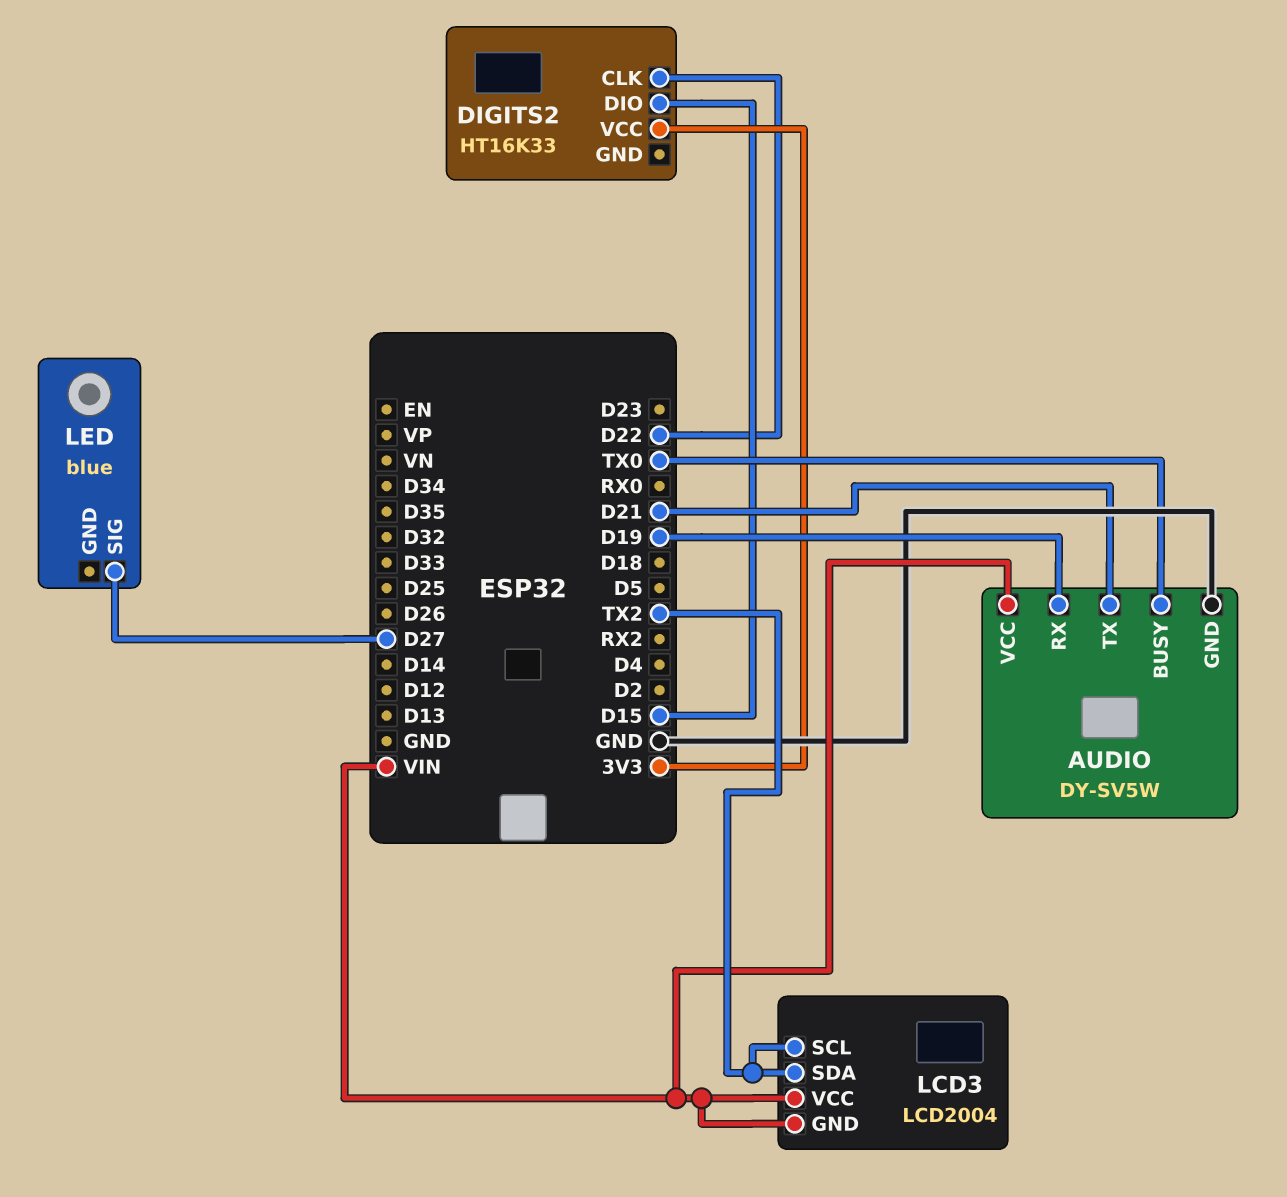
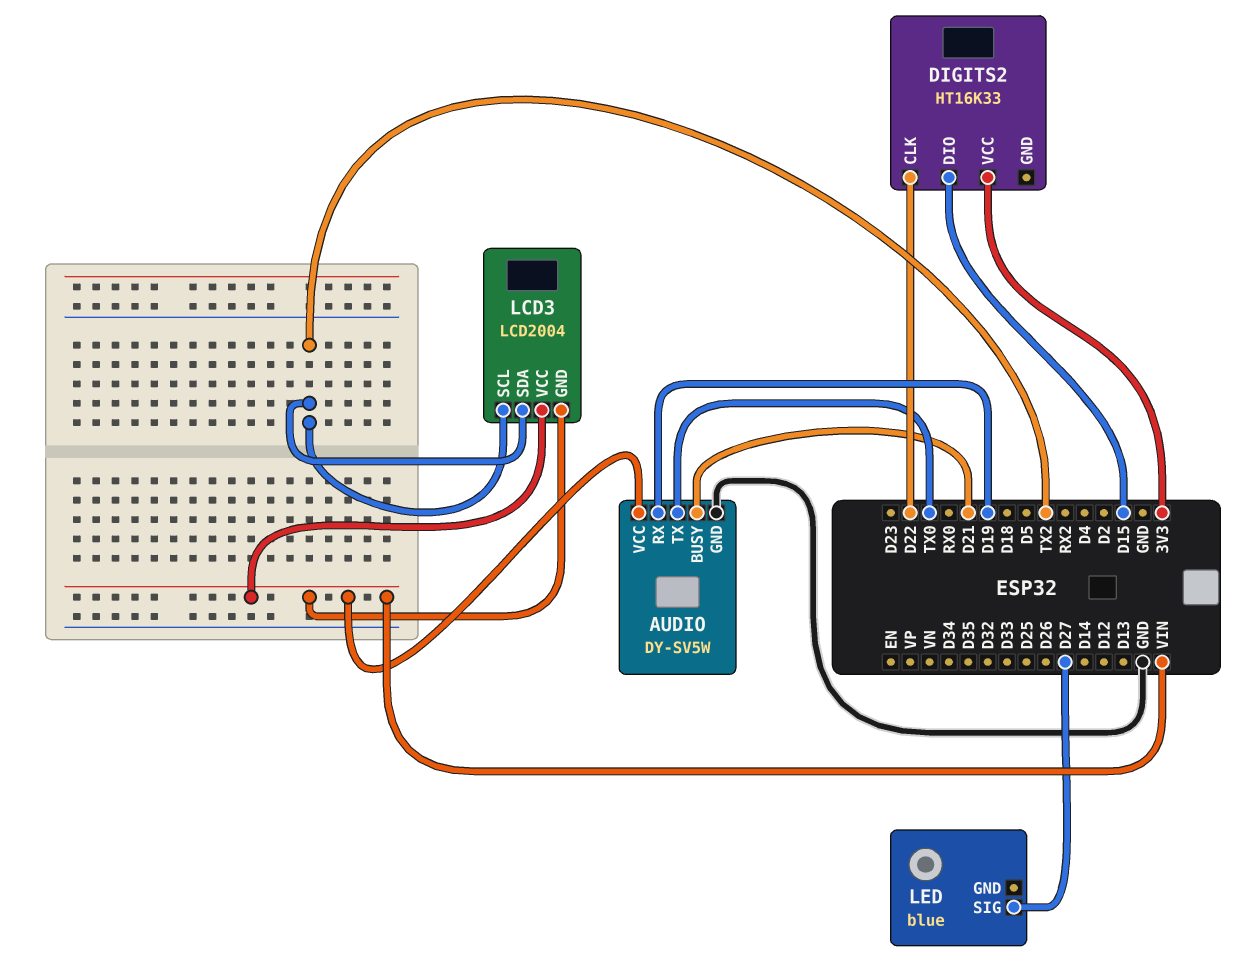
AUDIO pin BUSY: TX0 -> D21
AUDIO pin TX: D21 -> TX0

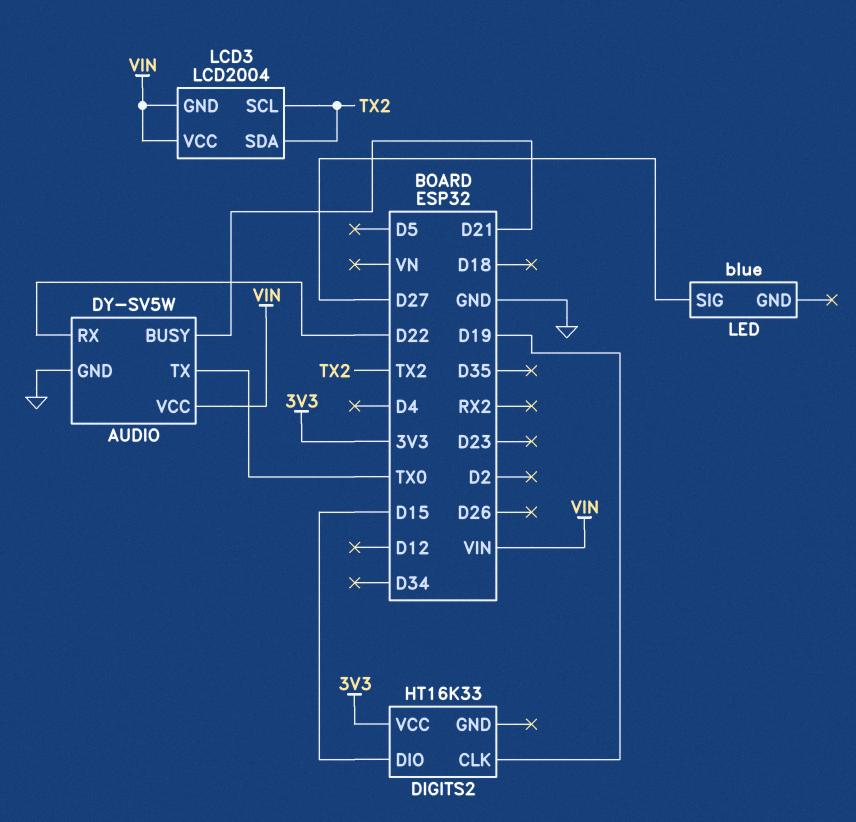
AUDIO pin RX: D19 -> D22
DIGITS2 pin CLK: D22 -> D19

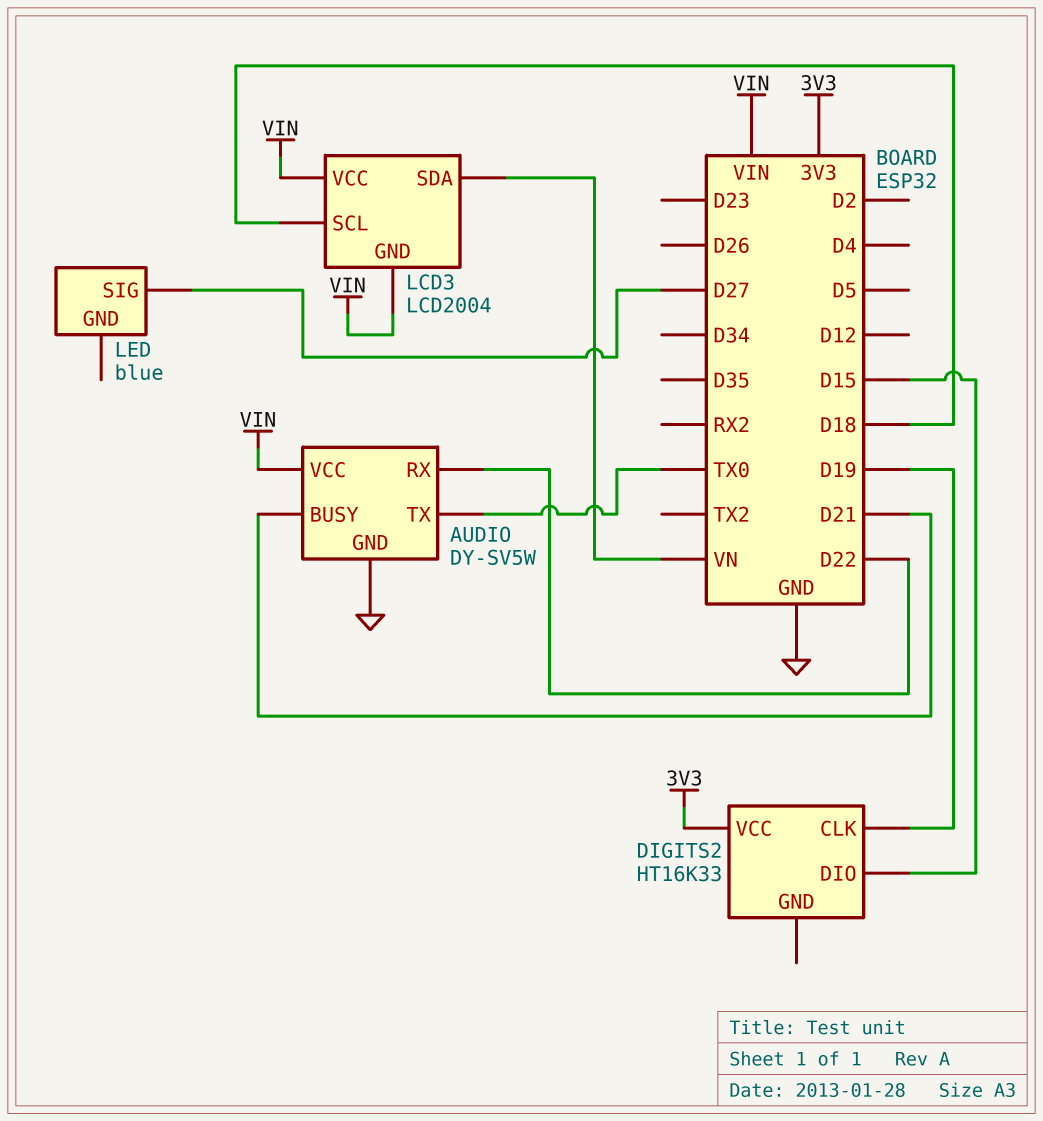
LCD3 pin SCL: TX2 -> D18
LCD3 pin SDA: TX2 -> VN

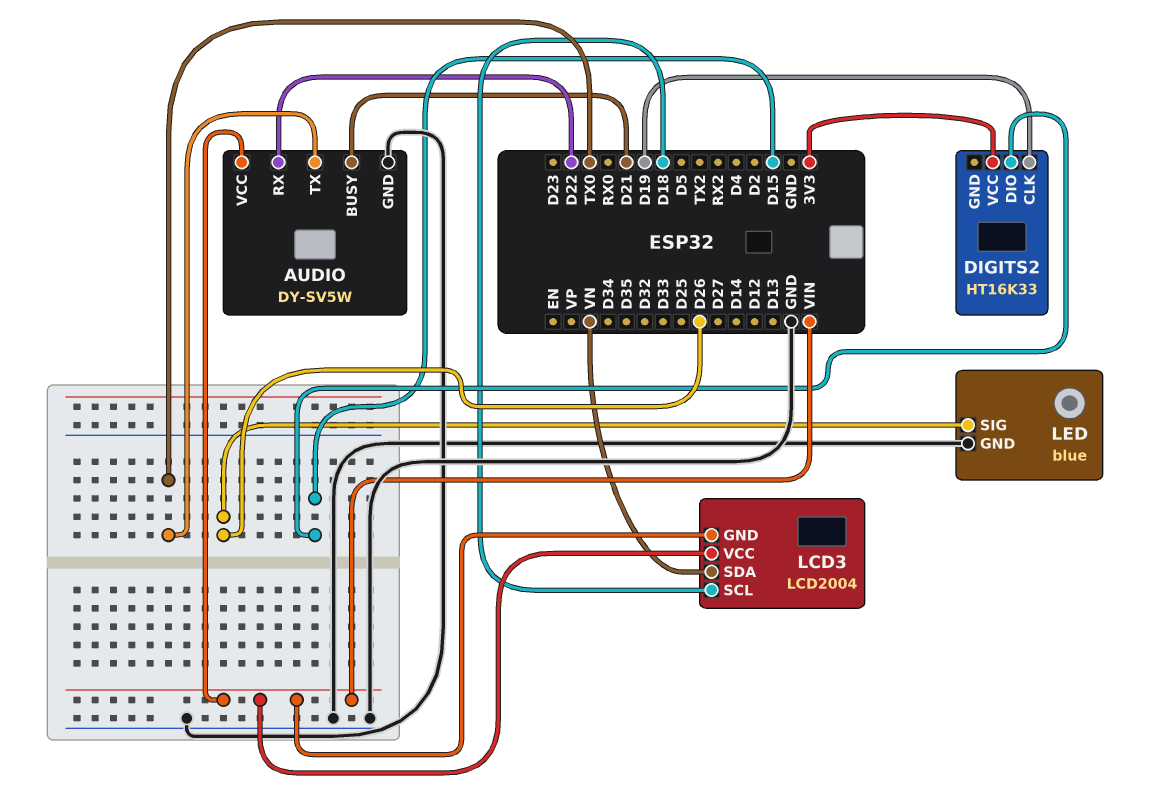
LED pin GND: none -> GND
LED pin SIG: D27 -> D26

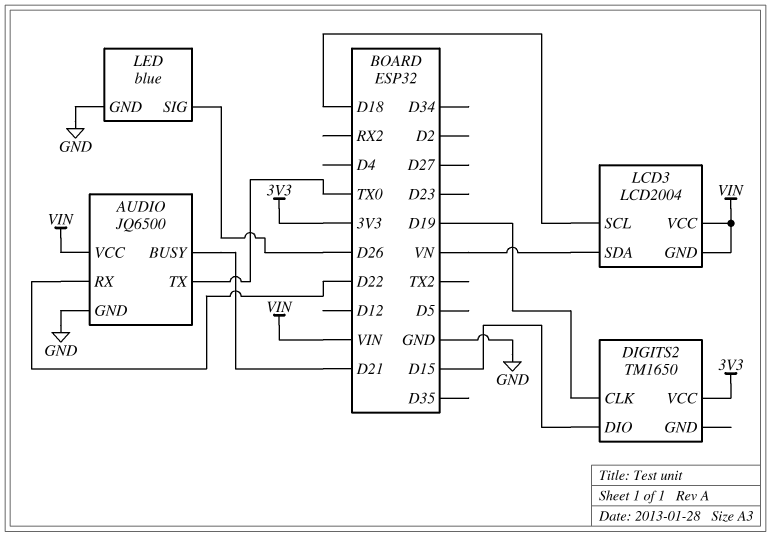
AUDIO: DY-SV5W -> JQ6500
DIGITS2: HT16K33 -> TM1650

